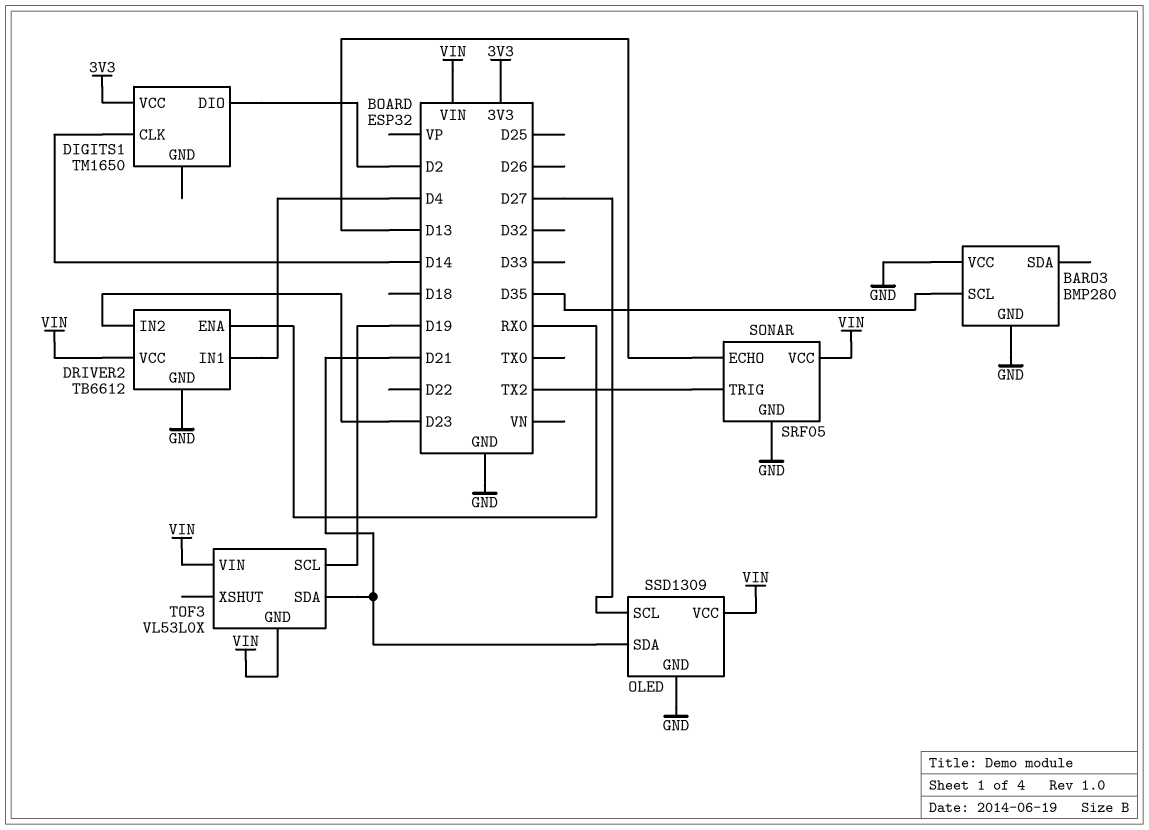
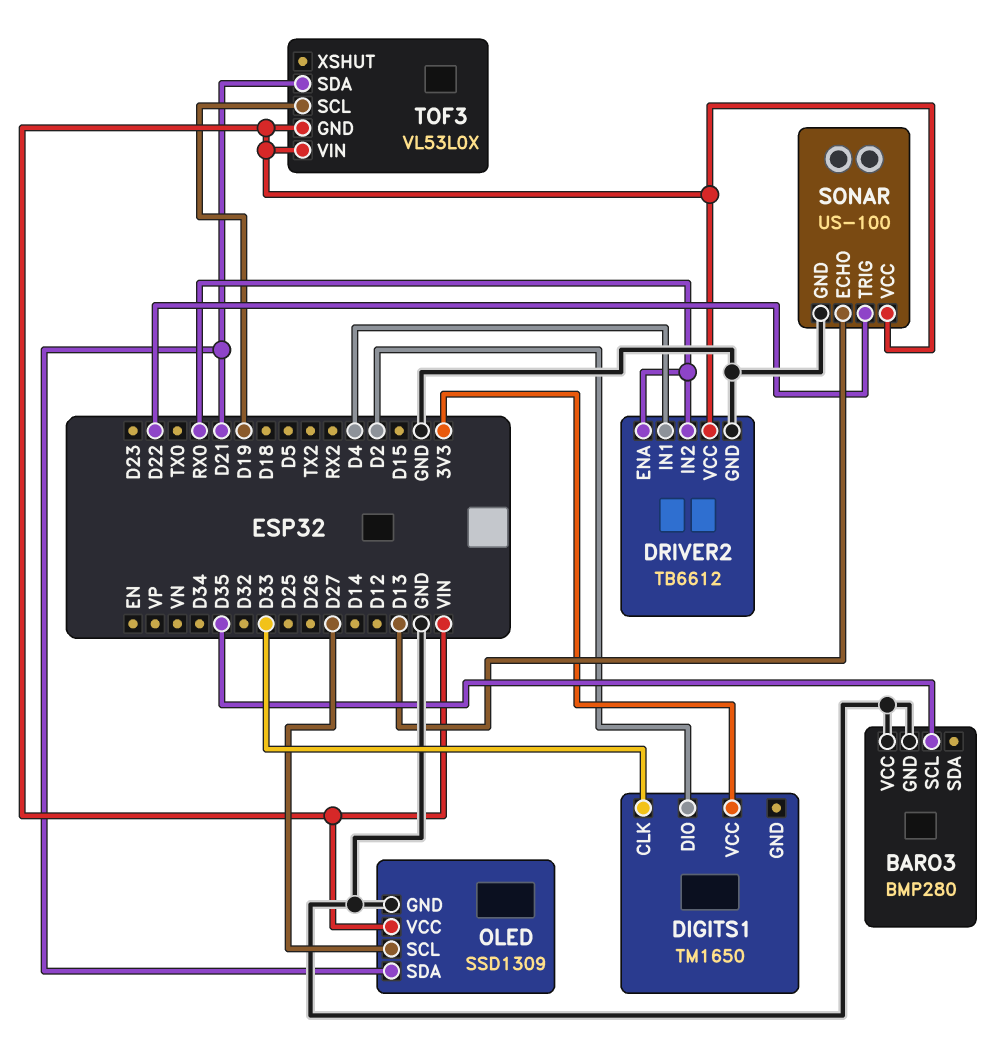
DIGITS1 pin CLK: D14 -> D33
DRIVER2 pin IN2: D23 -> RX0
SONAR: SRF05 -> US-100
SONAR pin TRIG: TX2 -> D22

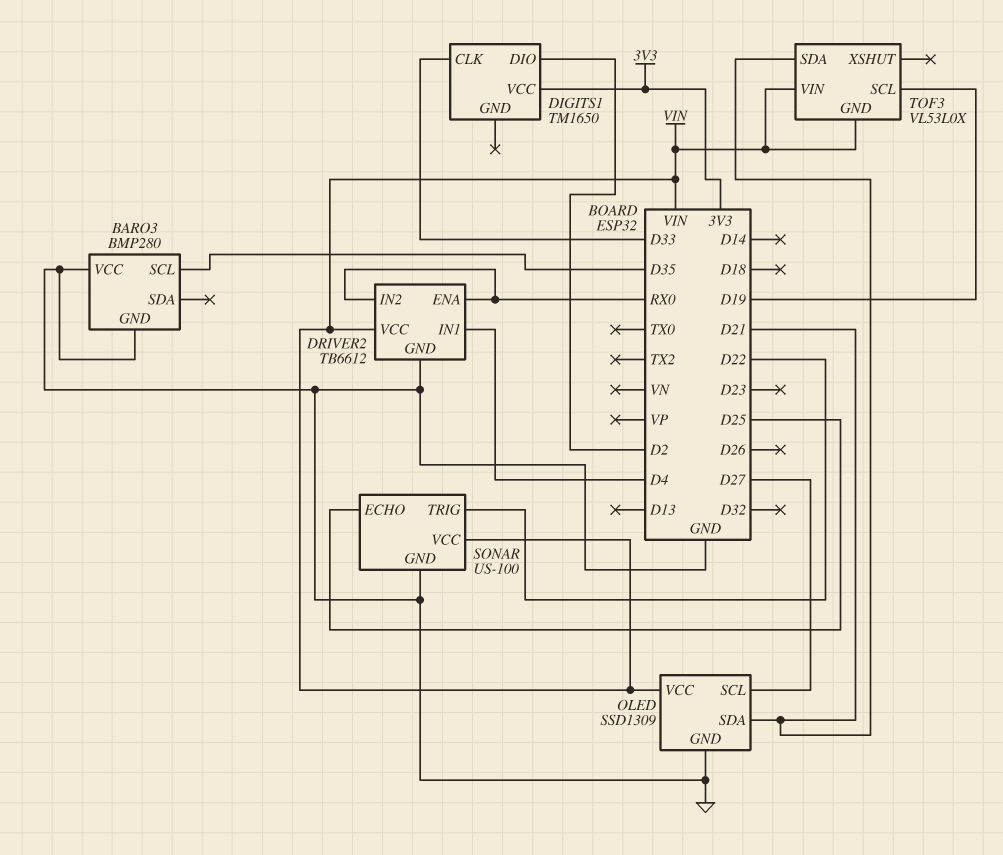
SONAR pin ECHO: D13 -> D25

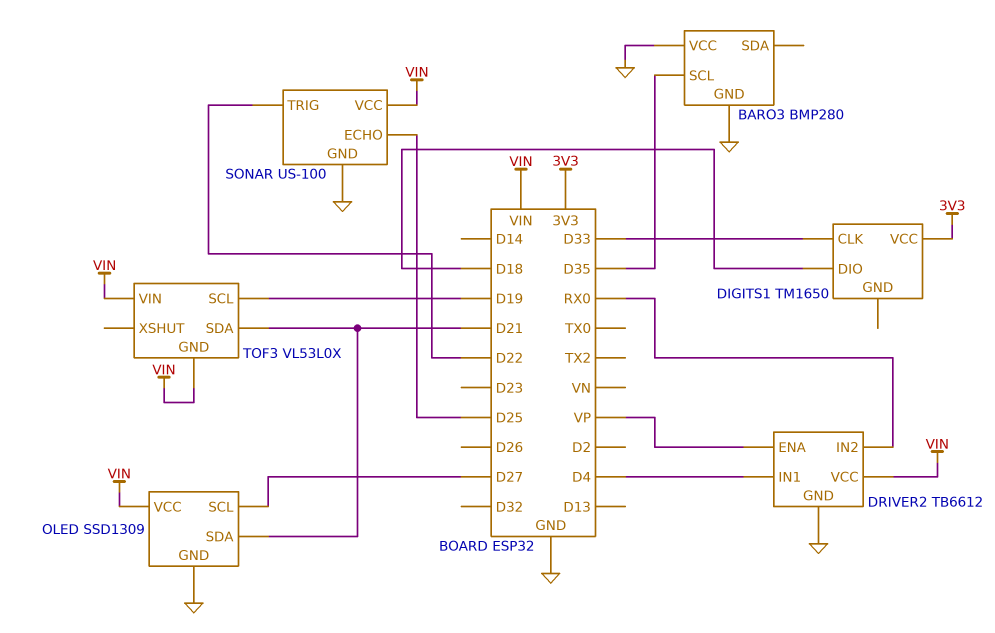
DIGITS1 pin DIO: D2 -> D18
DRIVER2 pin ENA: RX0 -> VP

